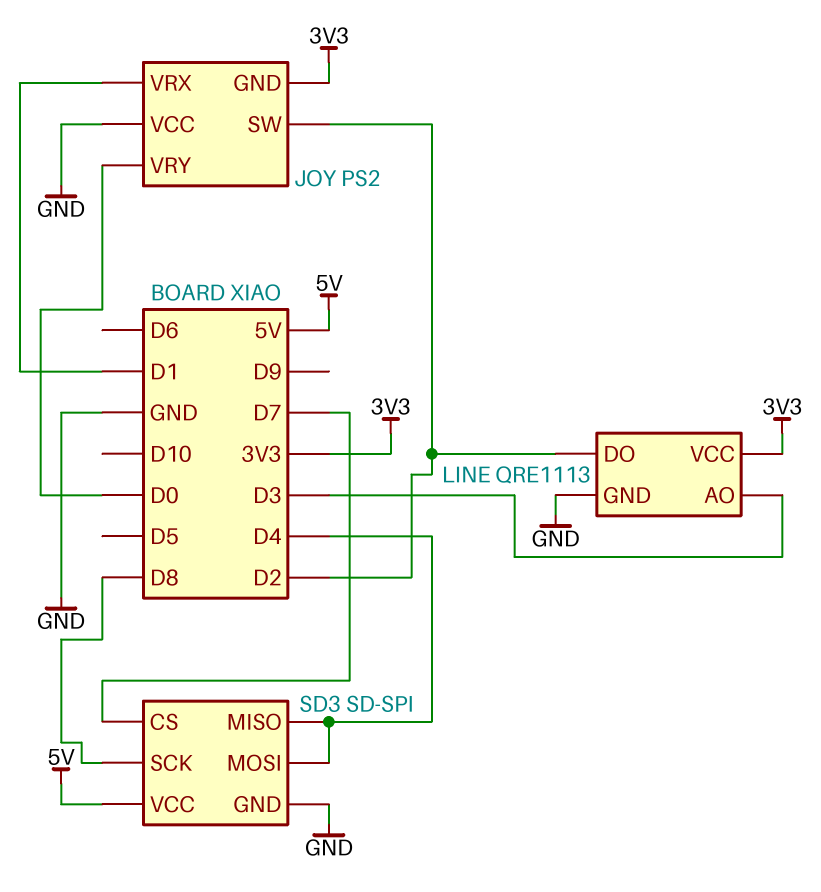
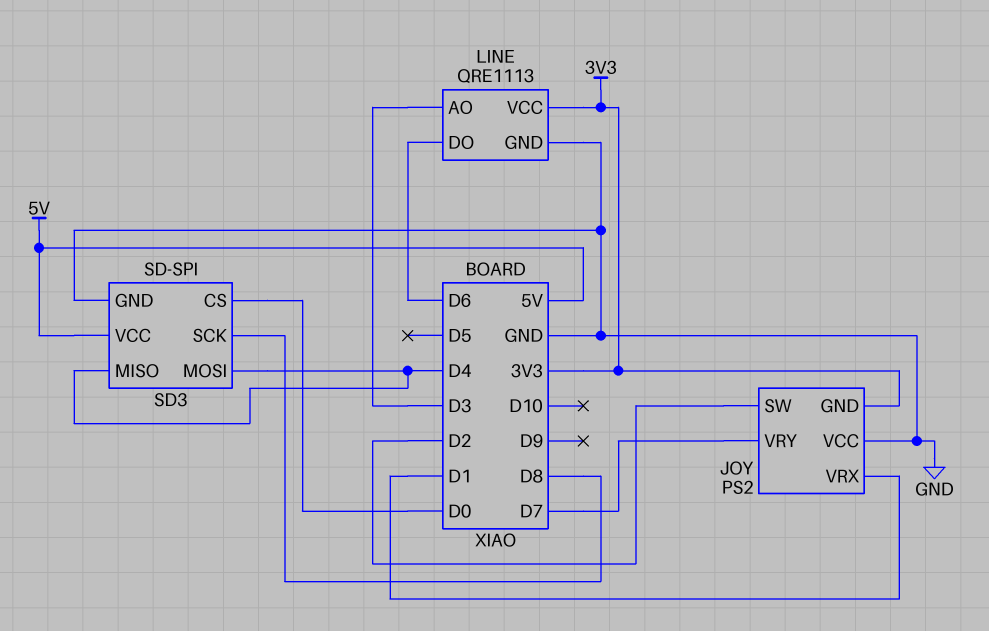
JOY pin VRY: D0 -> D7
LINE pin DO: D2 -> D6
SD3 pin CS: D7 -> D0

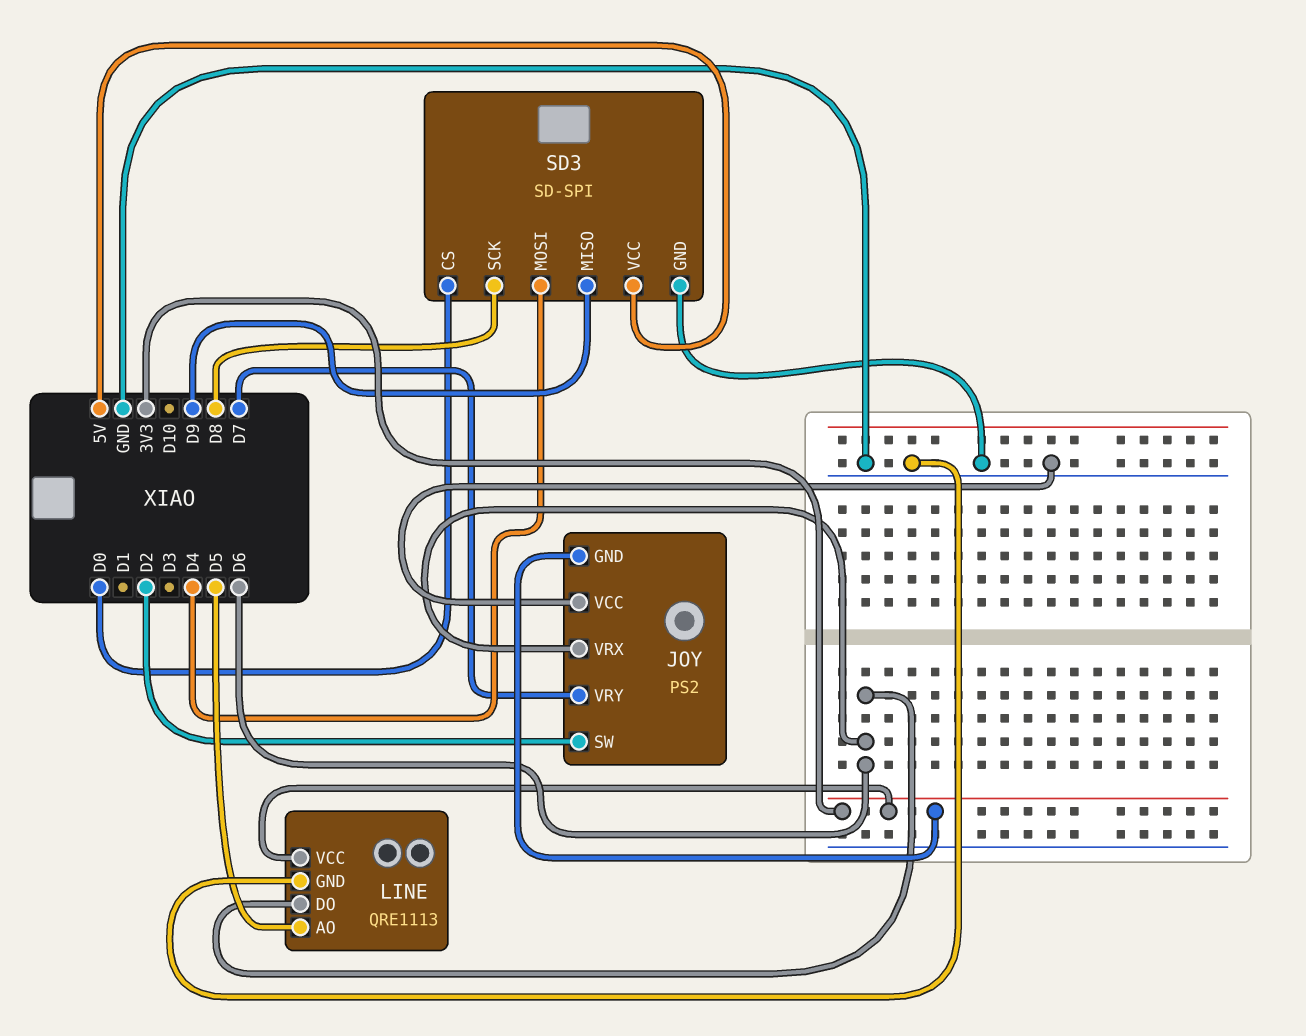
JOY pin VRX: D1 -> D6
LINE pin AO: D3 -> D5
SD3 pin MISO: D4 -> D9

